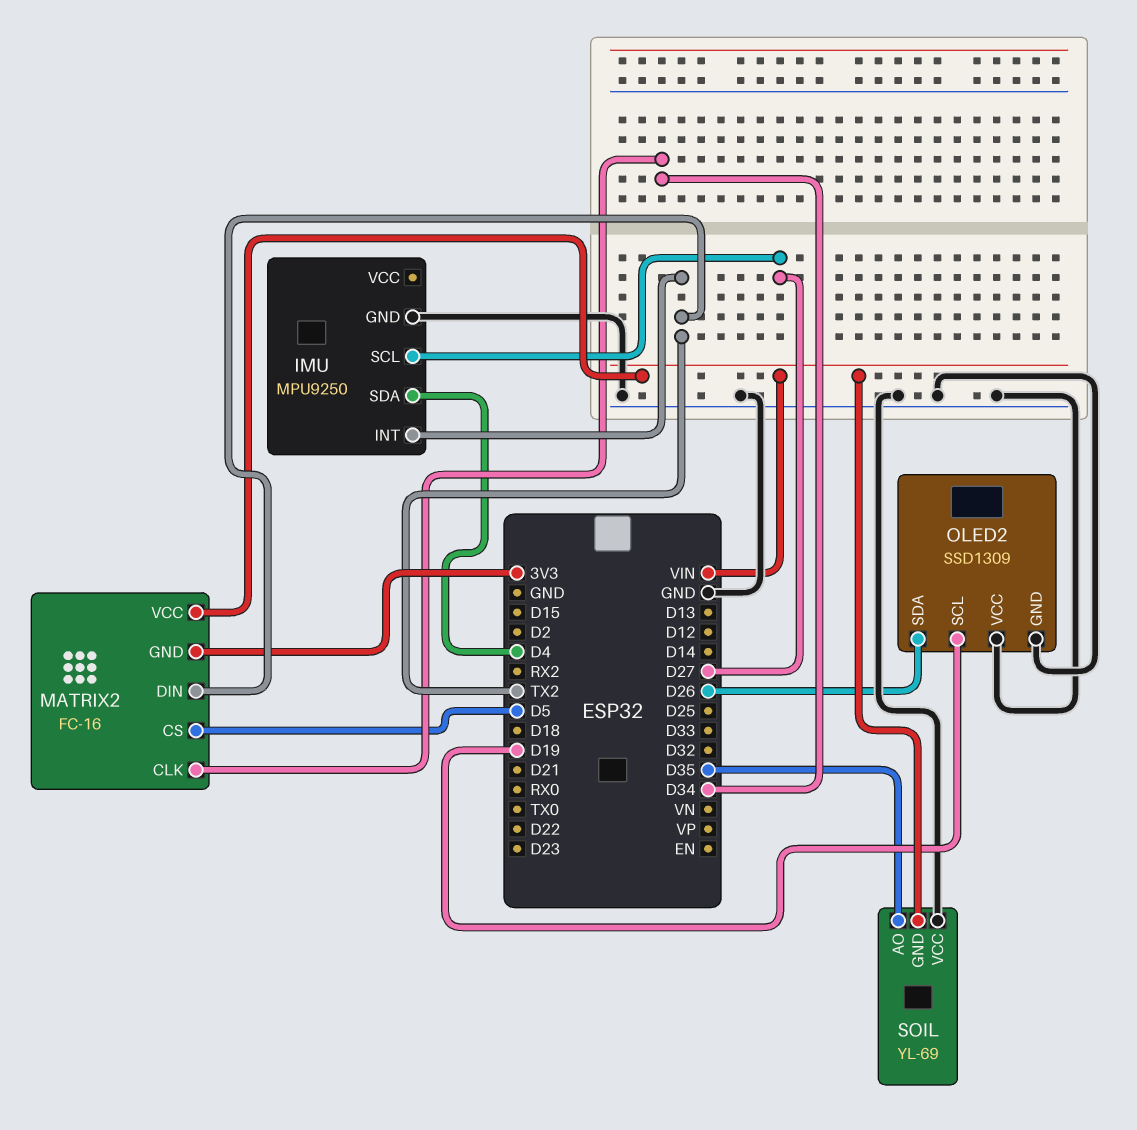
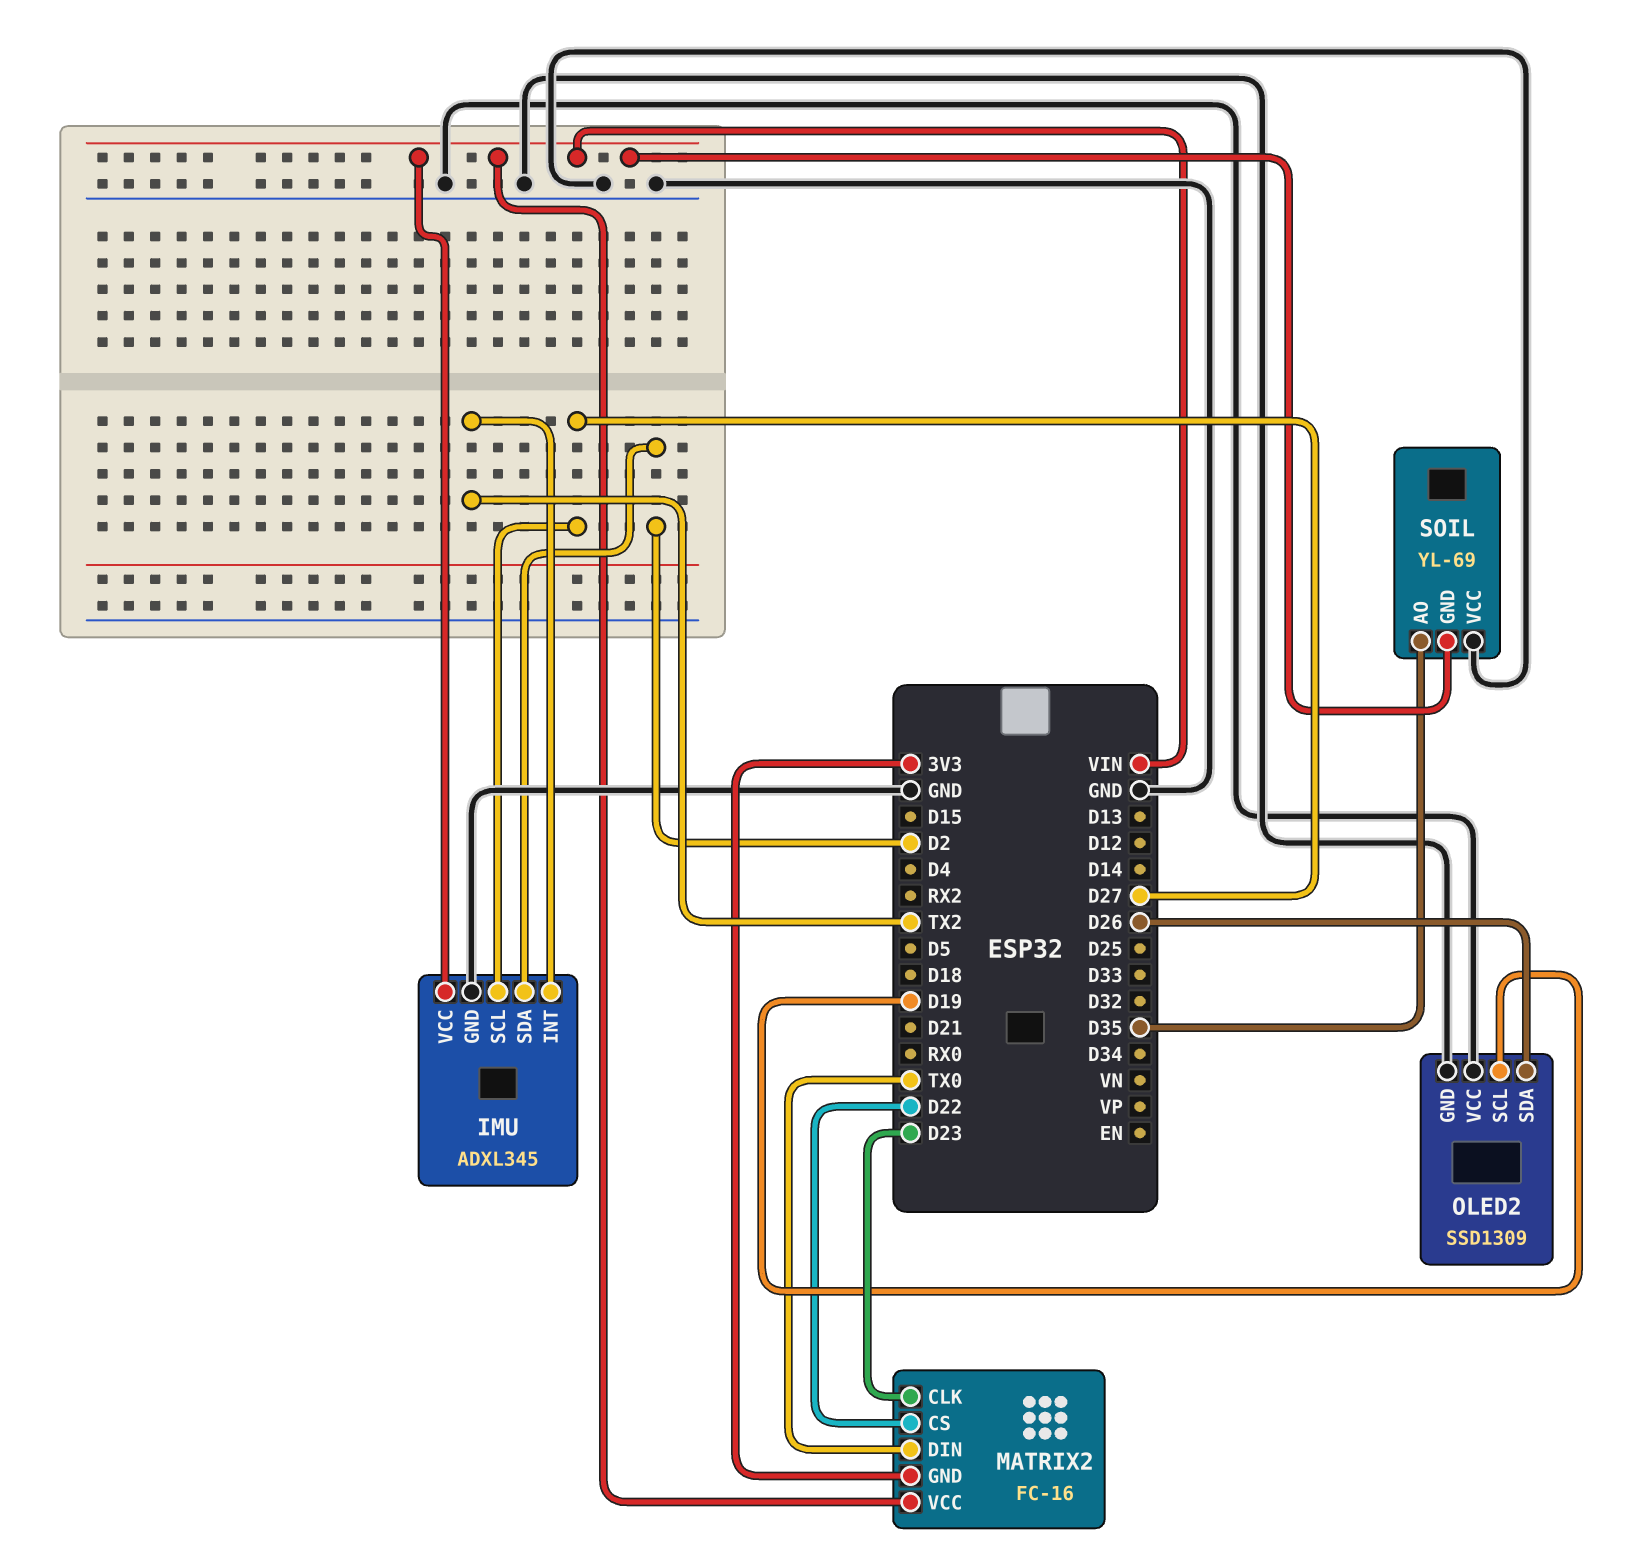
IMU: MPU9250 -> ADXL345
IMU pin SDA: D4 -> D2
IMU pin VCC: none -> VIN
MATRIX2 pin CLK: D34 -> D23
MATRIX2 pin CS: D5 -> D22
MATRIX2 pin DIN: TX2 -> TX0

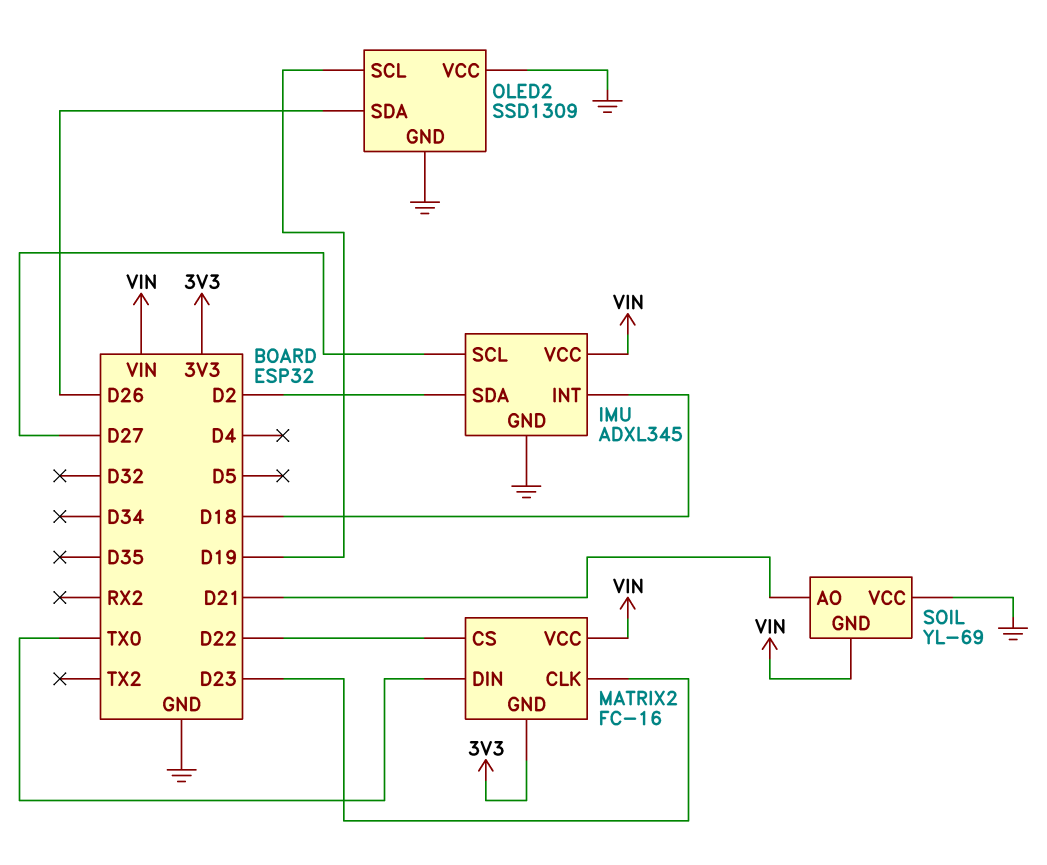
IMU pin INT: TX2 -> D18
SOIL pin AO: D35 -> D21

